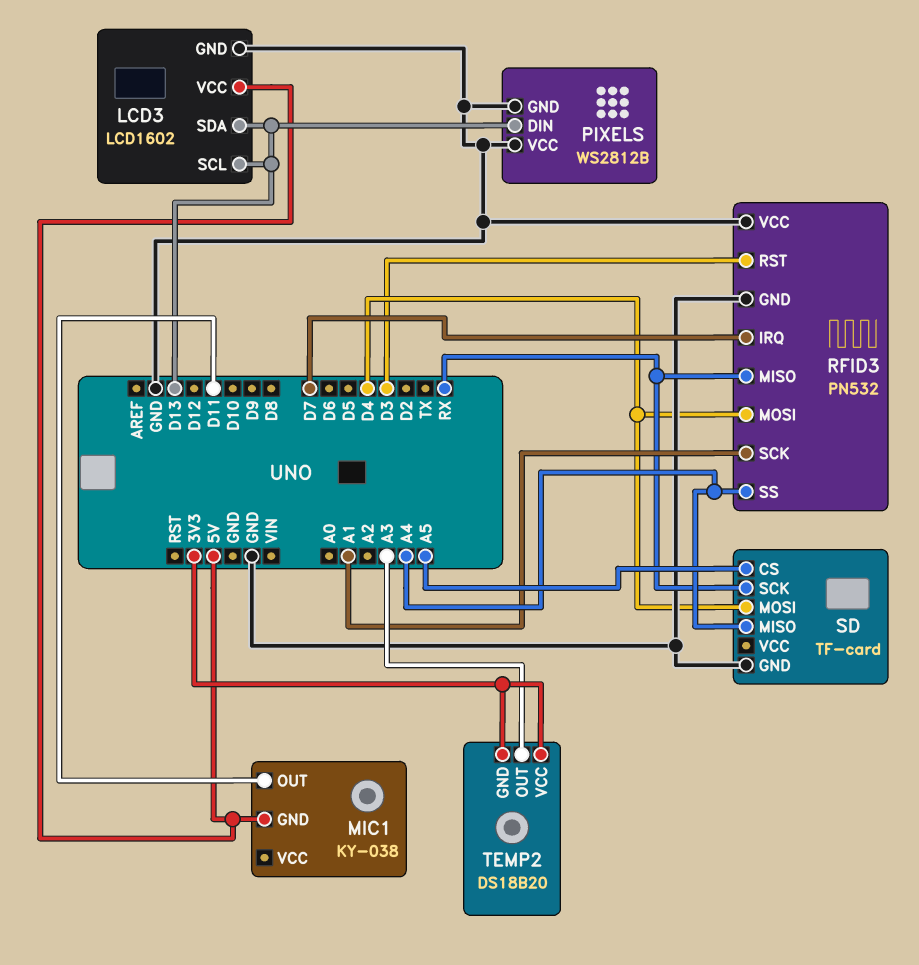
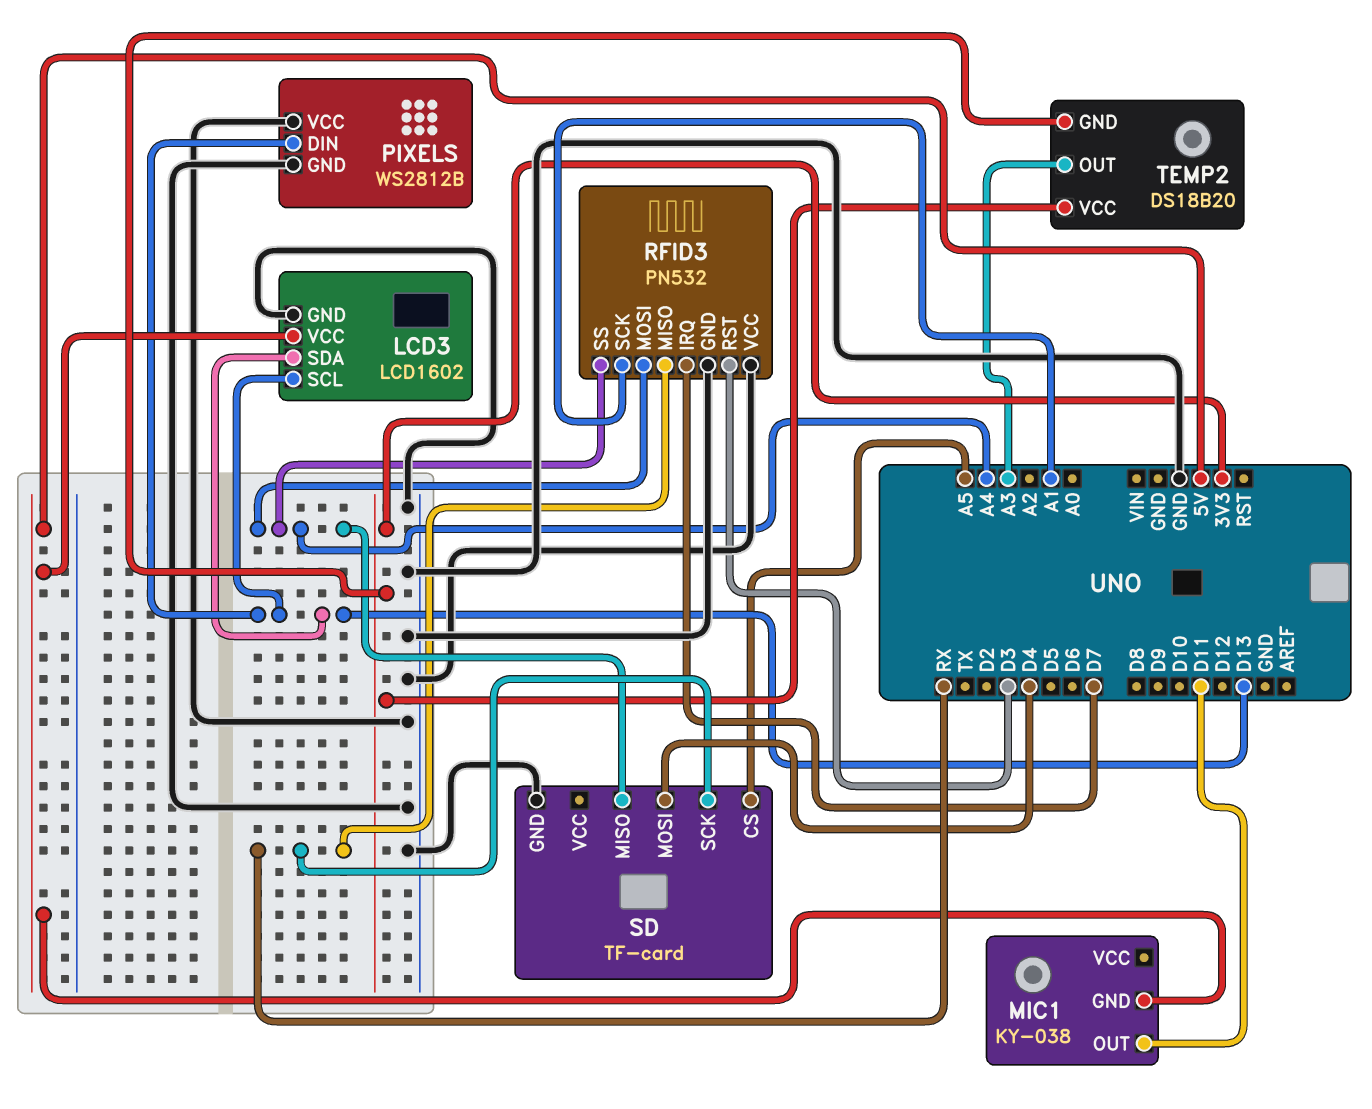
RFID3 pin MOSI: D4 -> A4

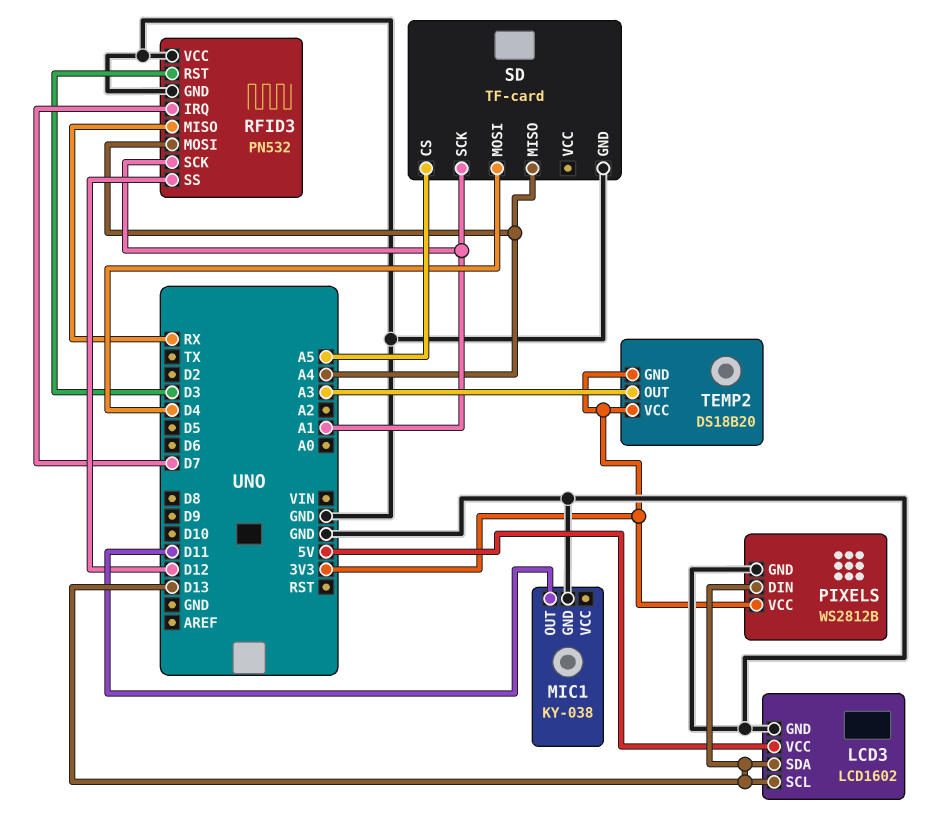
MIC1 pin GND: 5V -> GND
PIXELS pin VCC: GND -> 3V3
RFID3 pin SS: A4 -> D12
SD pin SCK: RX -> A1

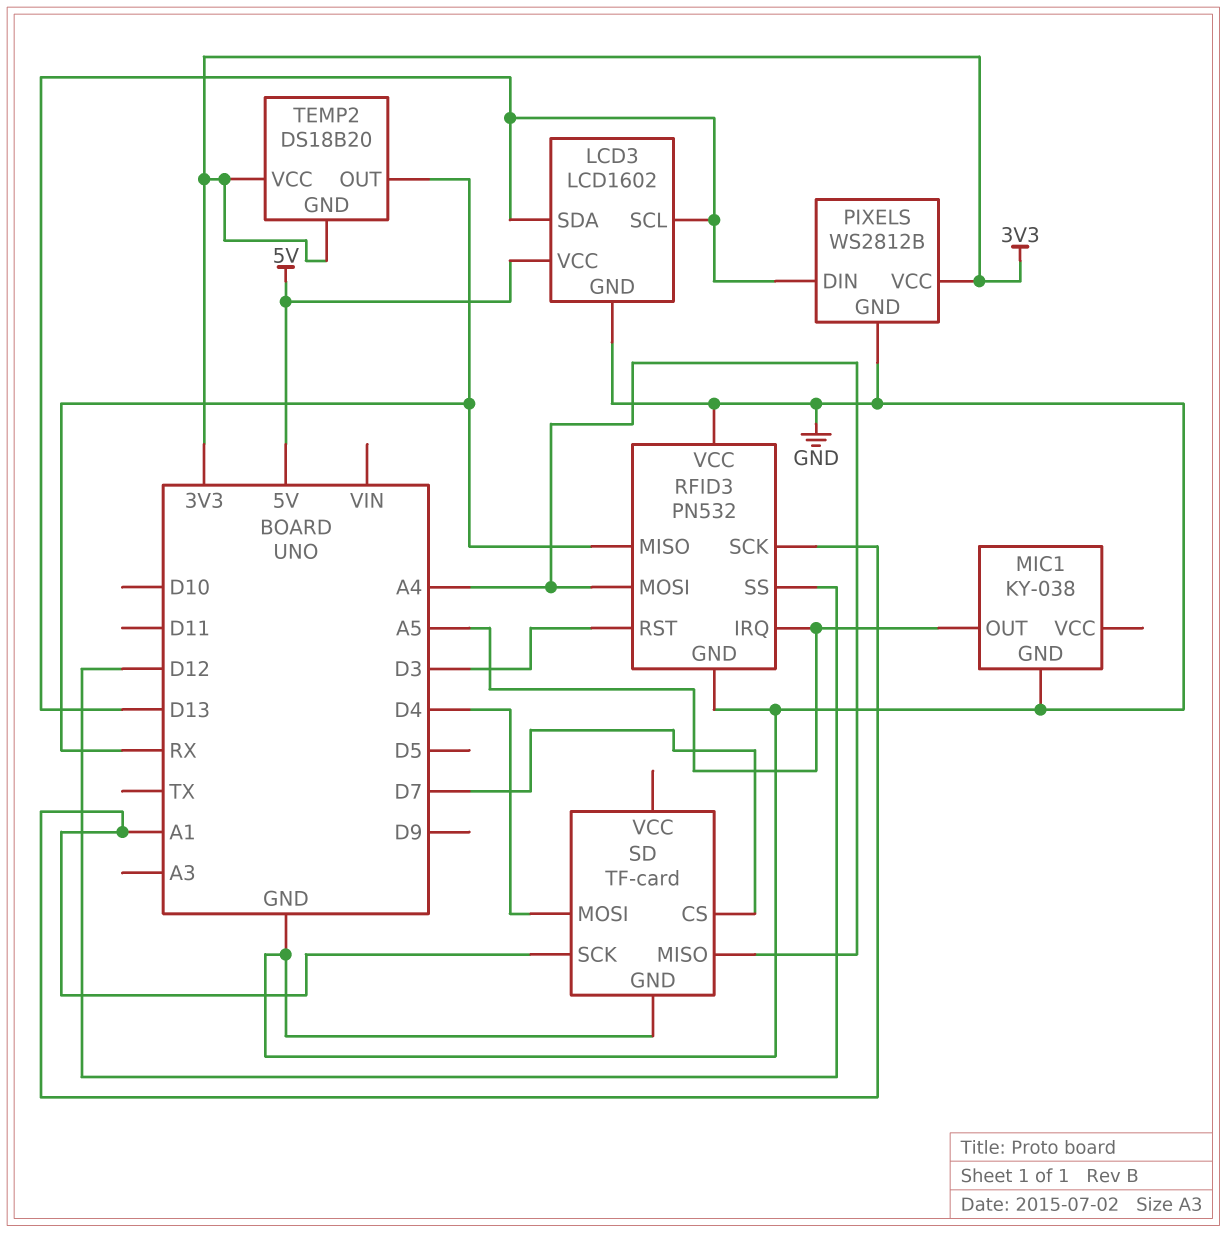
MIC1 pin OUT: D11 -> A5
RFID3 pin IRQ: D7 -> A5
SD pin CS: A5 -> D7
TEMP2 pin OUT: A3 -> RX

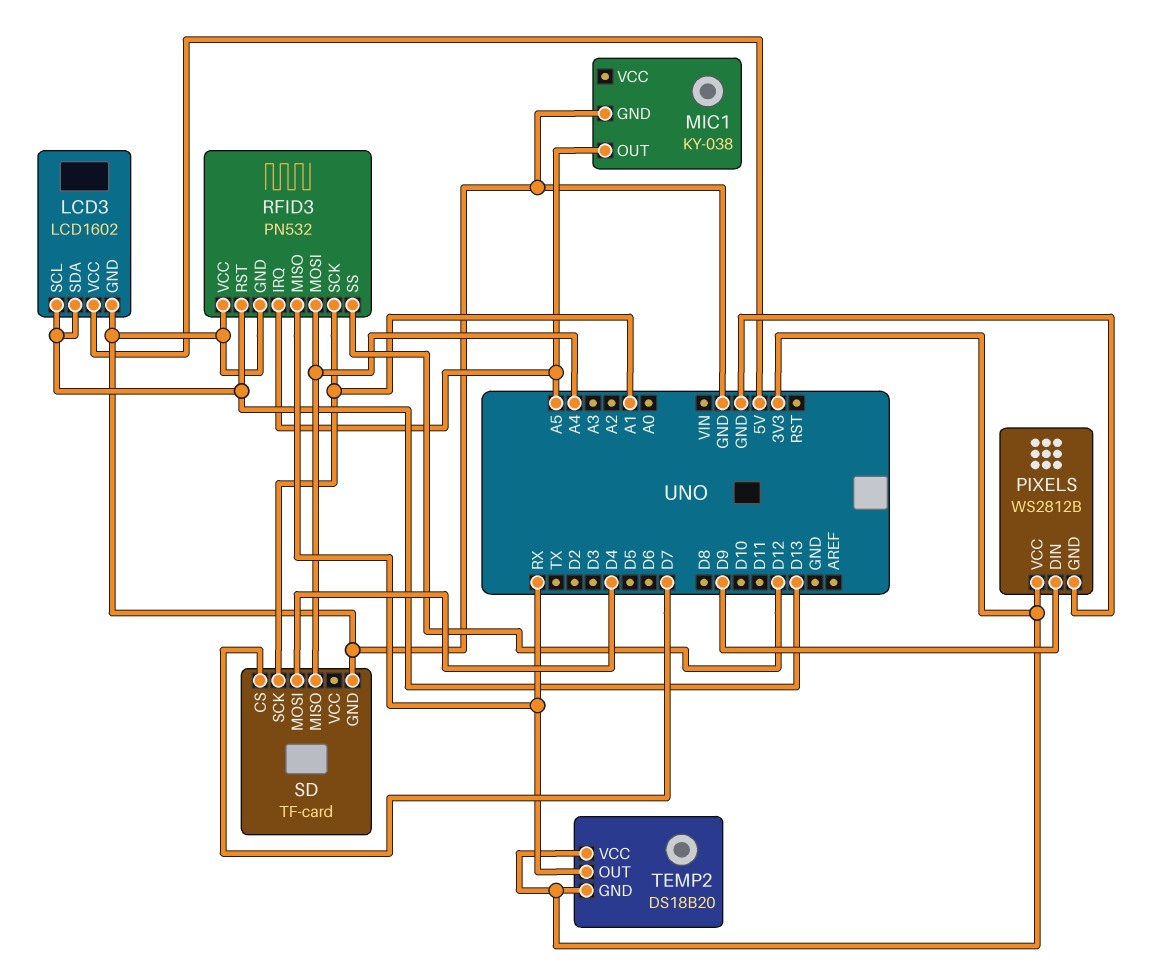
PIXELS pin DIN: D13 -> D9
RFID3 pin RST: D3 -> D13

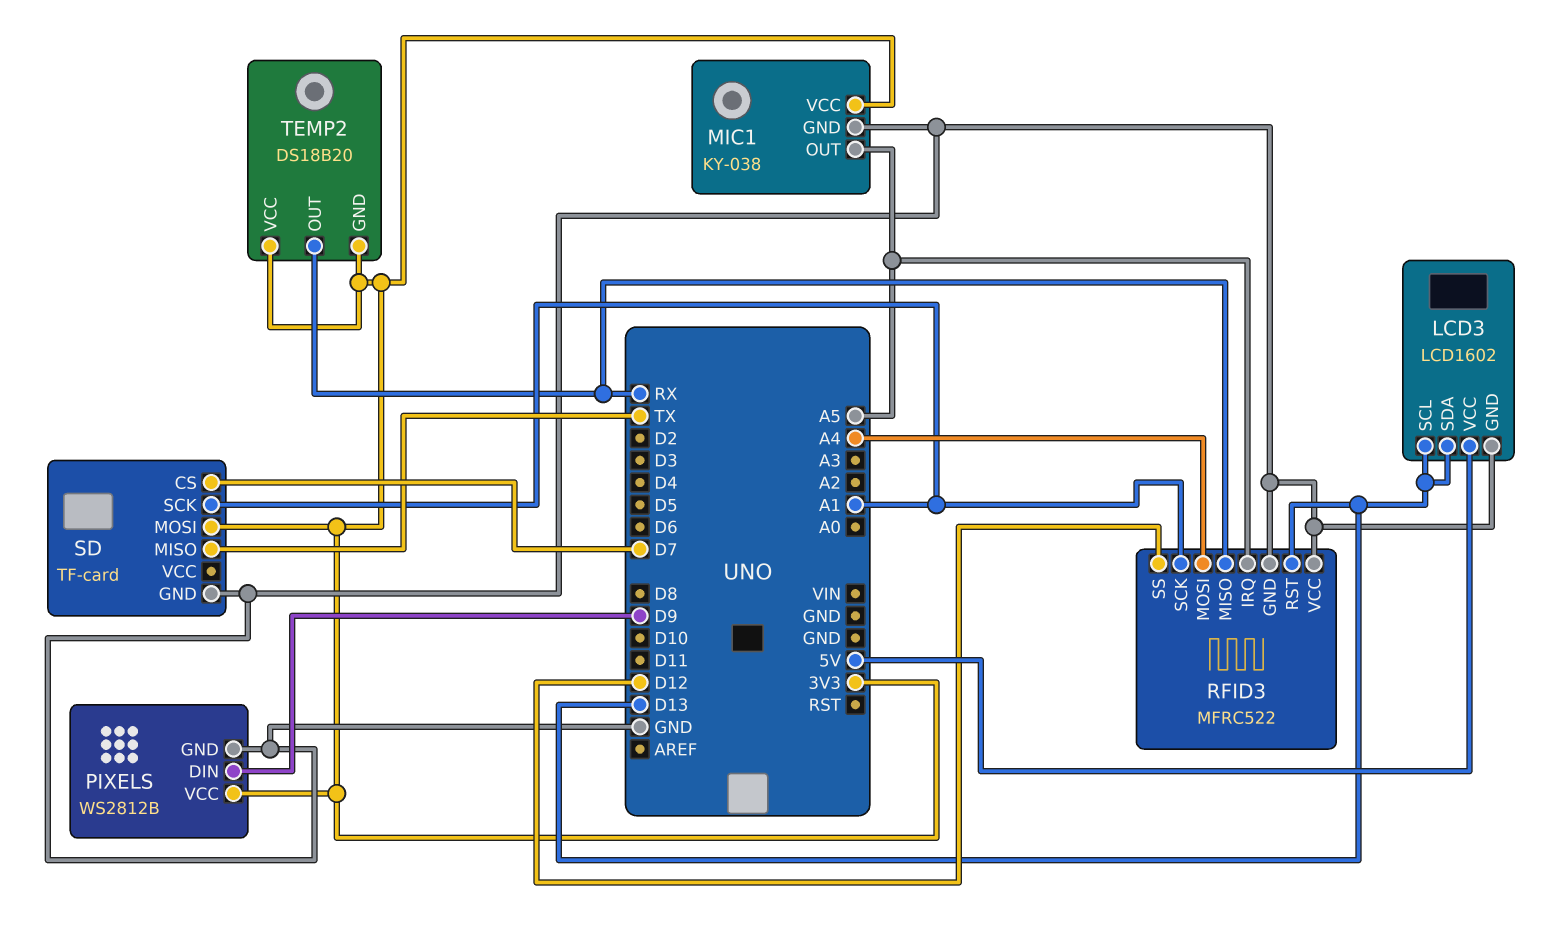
MIC1 pin VCC: none -> 3V3
RFID3: PN532 -> MFRC522
SD pin MISO: A4 -> TX
SD pin MOSI: D4 -> 3V3

